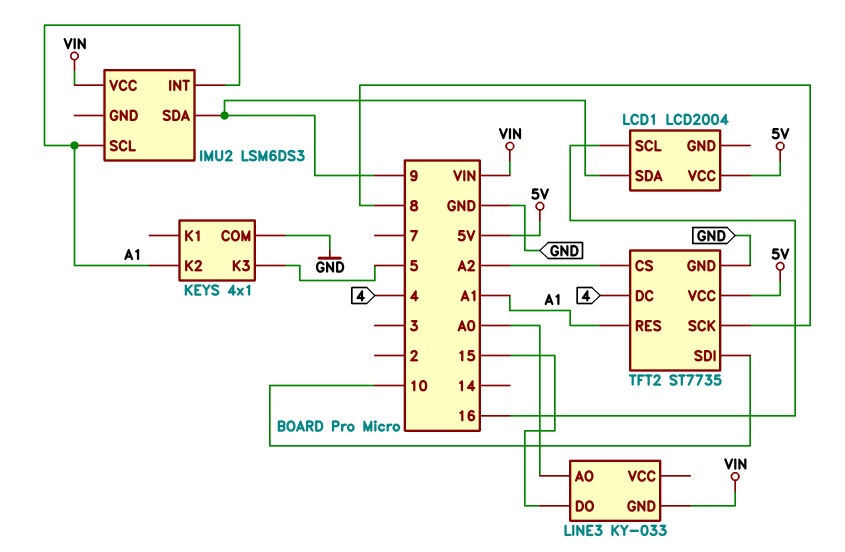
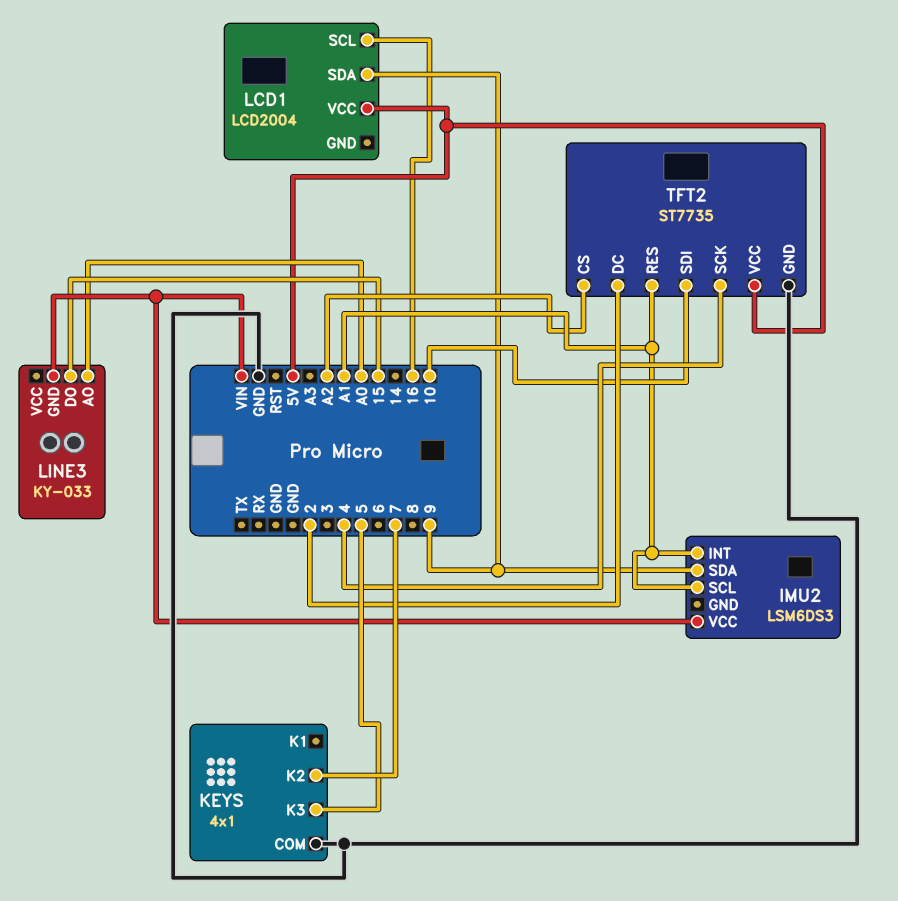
KEYS pin K2: A1 -> 7
TFT2 pin DC: 4 -> 2
TFT2 pin SCK: 8 -> 4

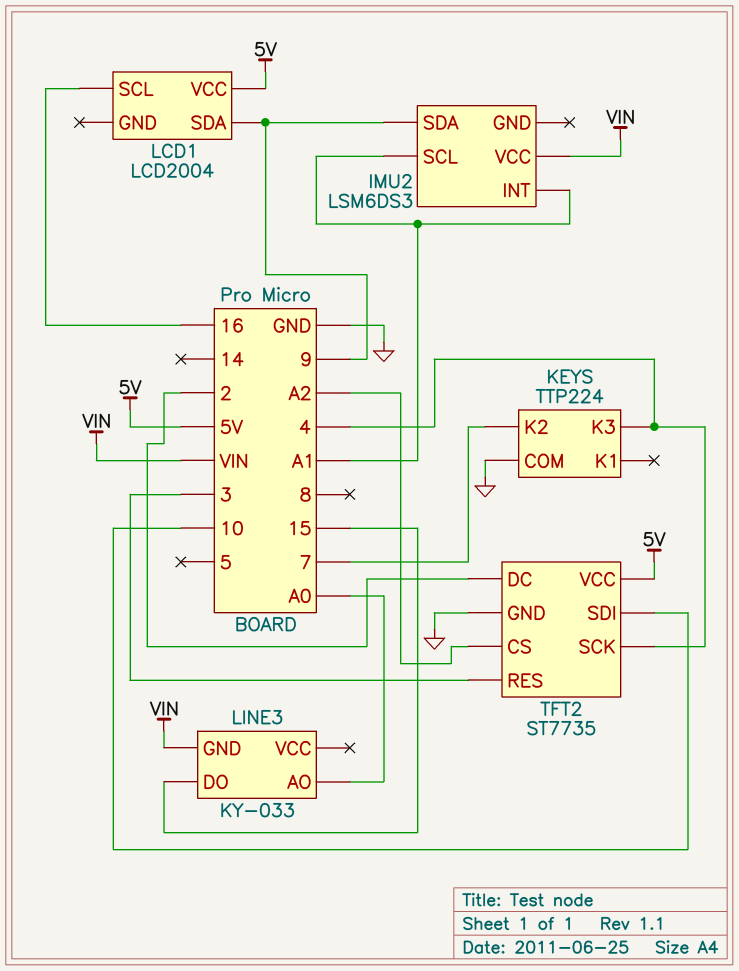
KEYS: 4x1 -> TTP224
KEYS pin K3: 5 -> 4
TFT2 pin RES: A1 -> 3

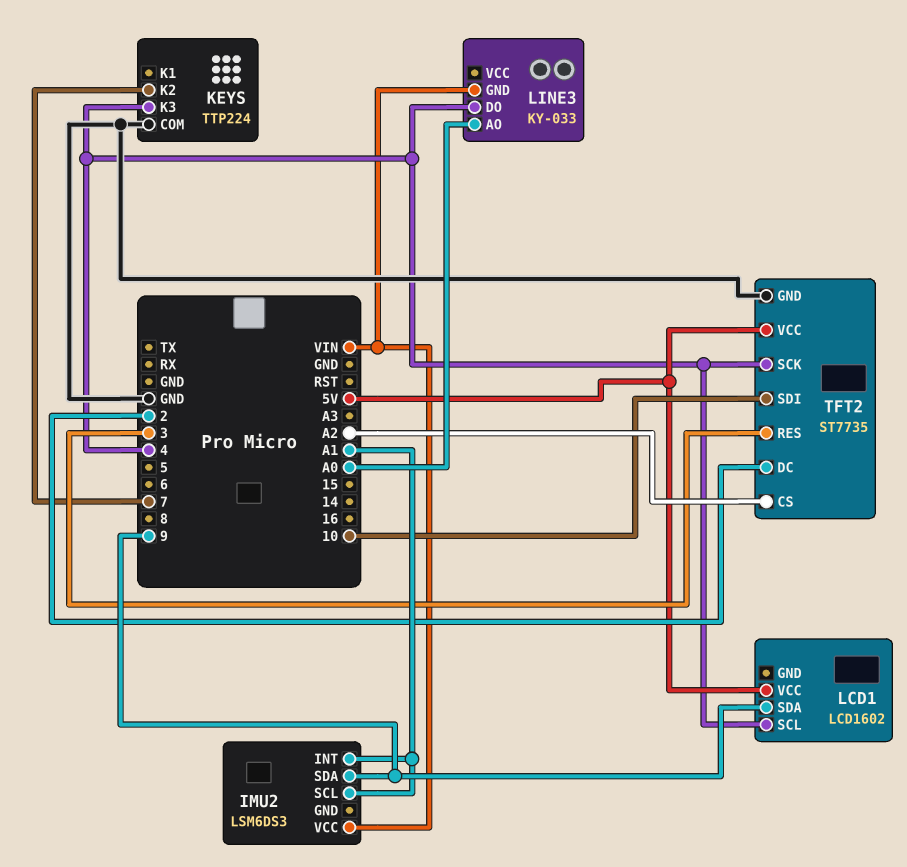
LCD1: LCD2004 -> LCD1602
LCD1 pin SCL: 16 -> 4
LINE3 pin DO: 15 -> 4

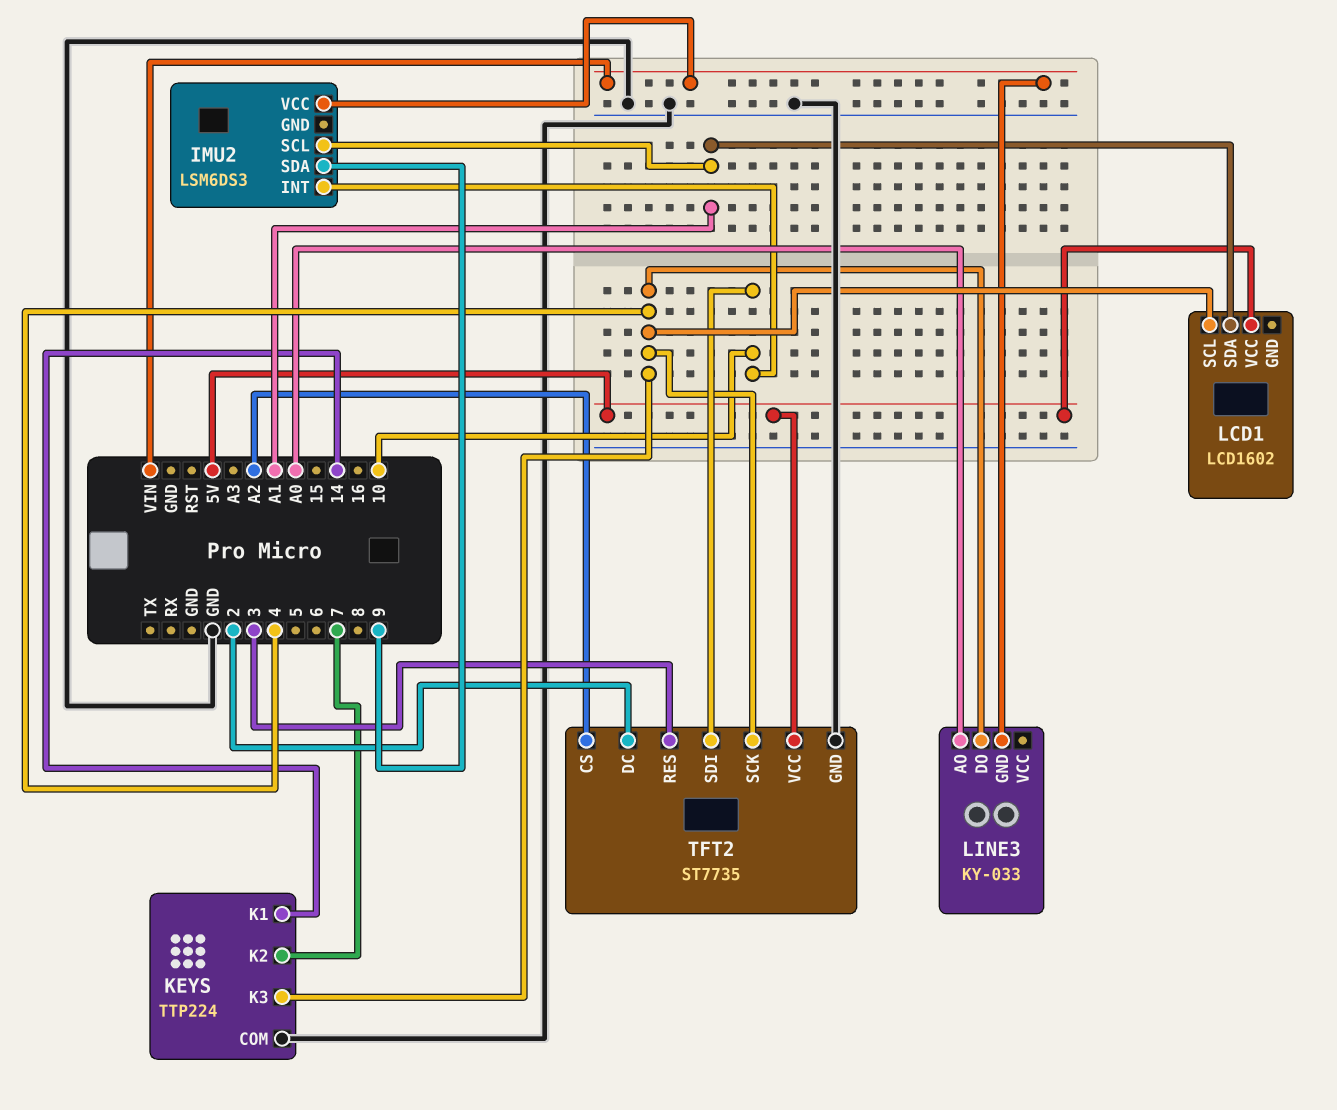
IMU2 pin INT: A1 -> 10
KEYS pin K1: none -> 14
LCD1 pin SDA: 9 -> A1

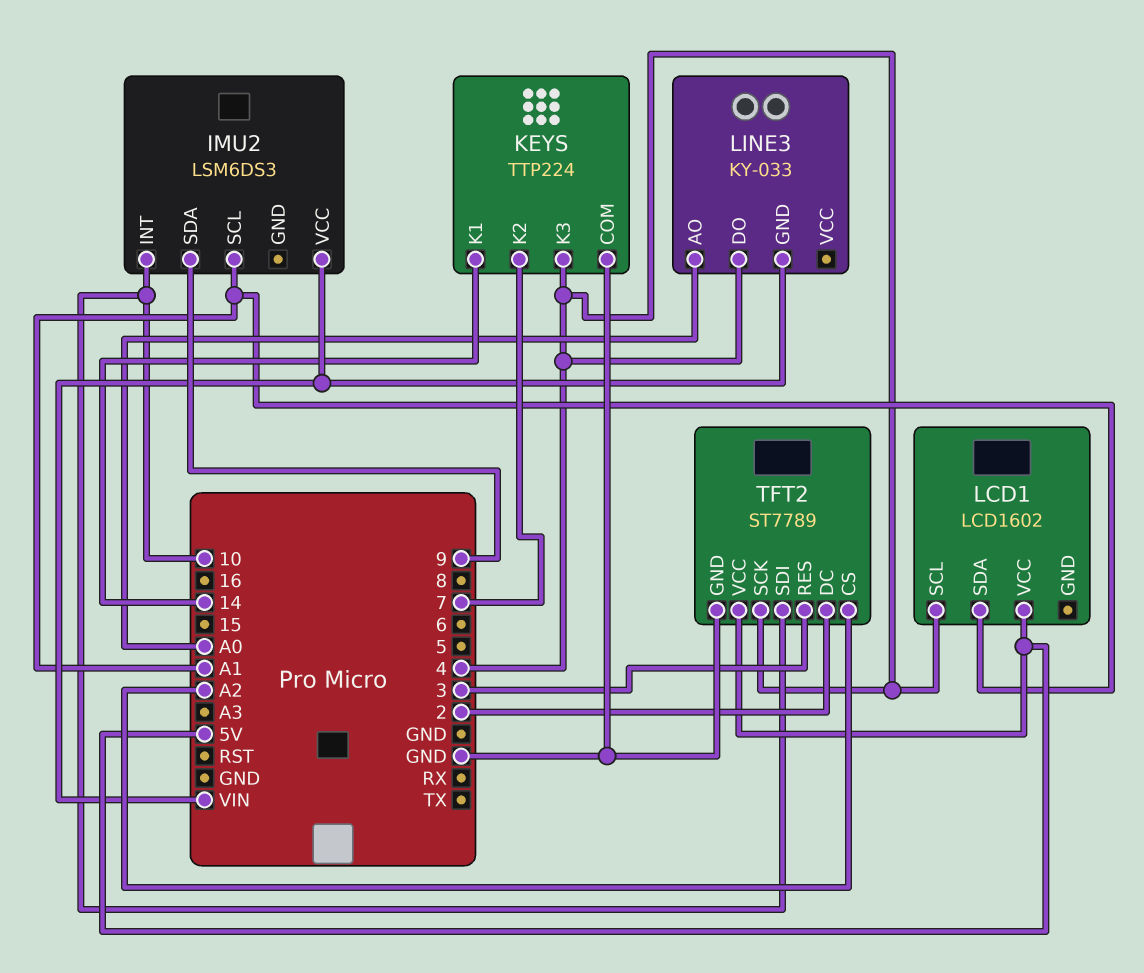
TFT2: ST7735 -> ST7789

